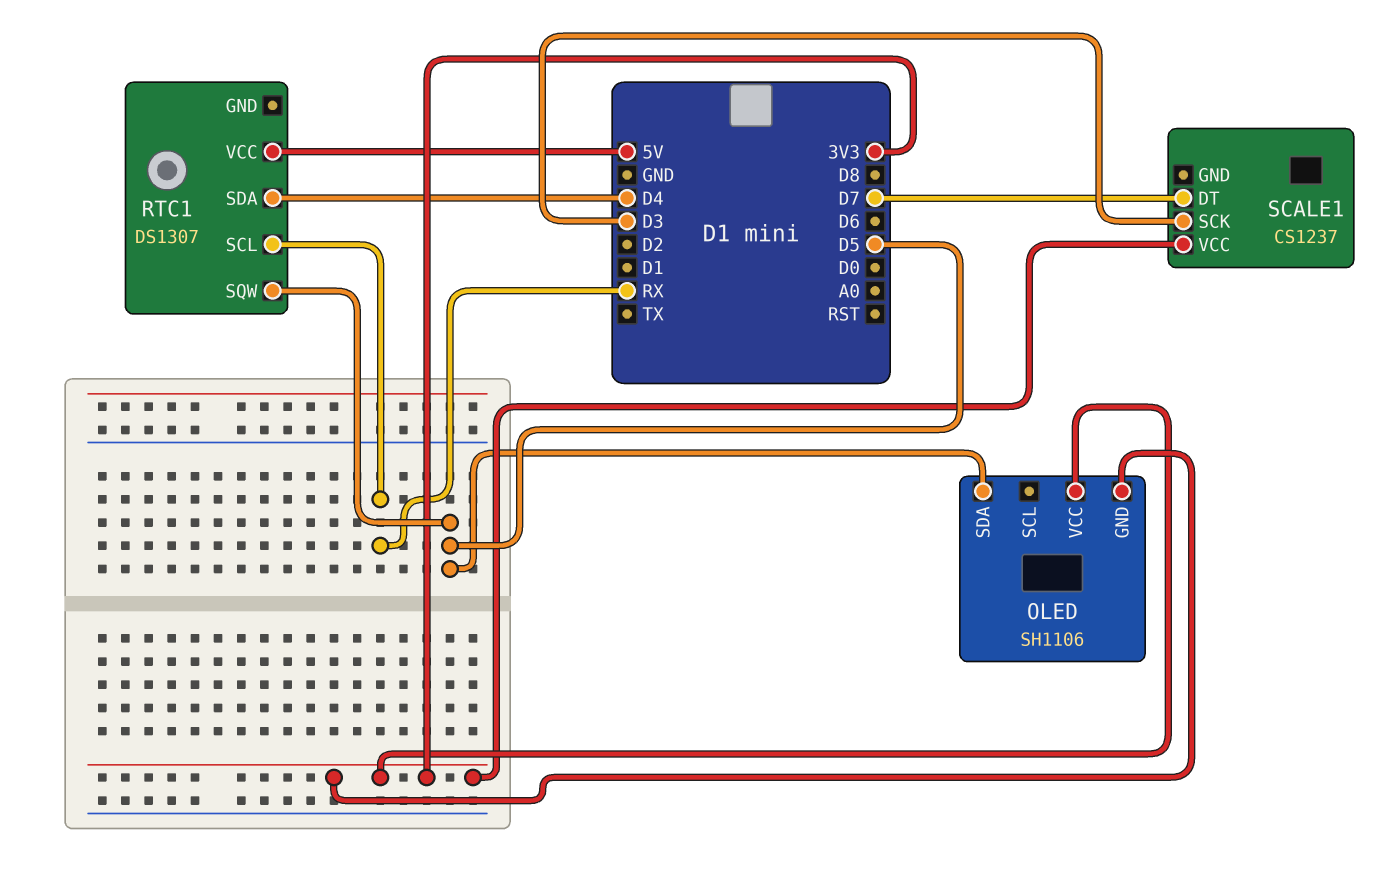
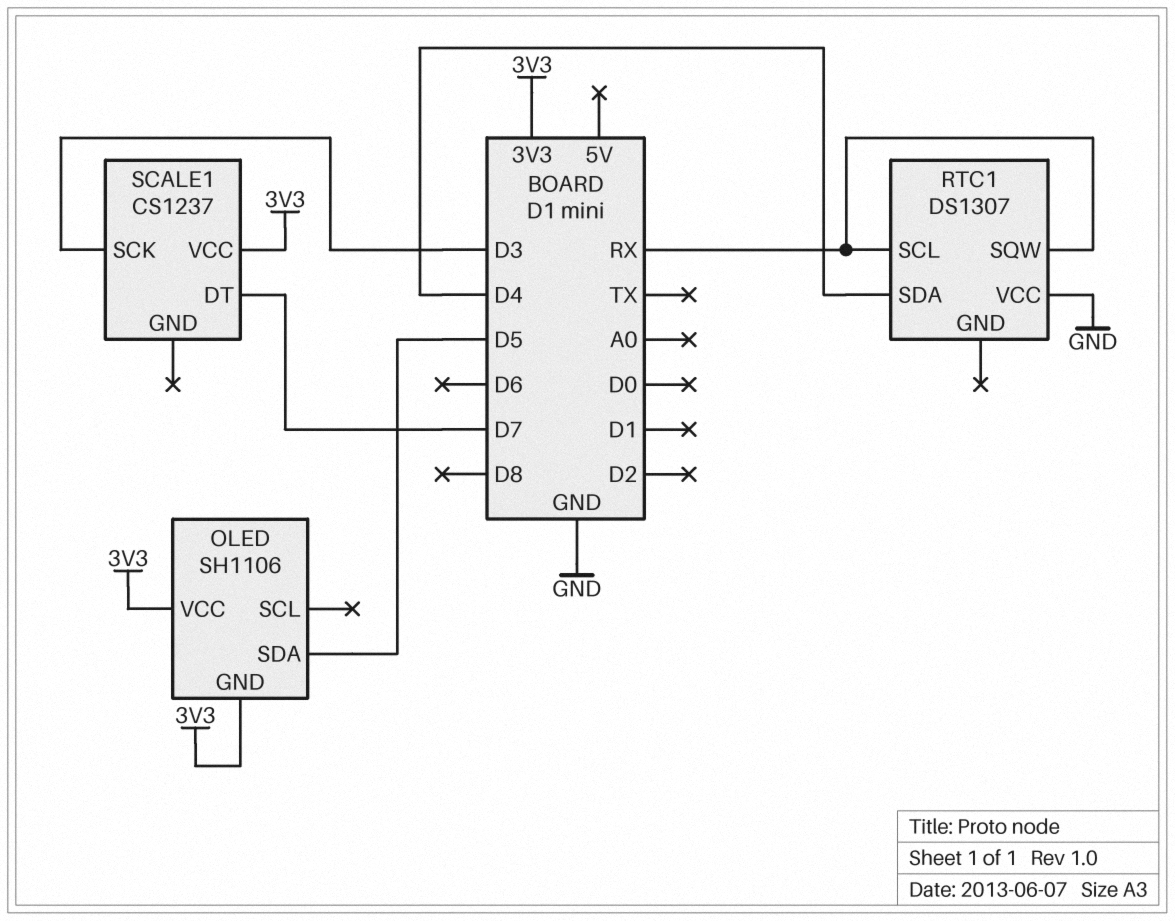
RTC1 pin SQW: D5 -> RX
RTC1 pin VCC: 5V -> GND

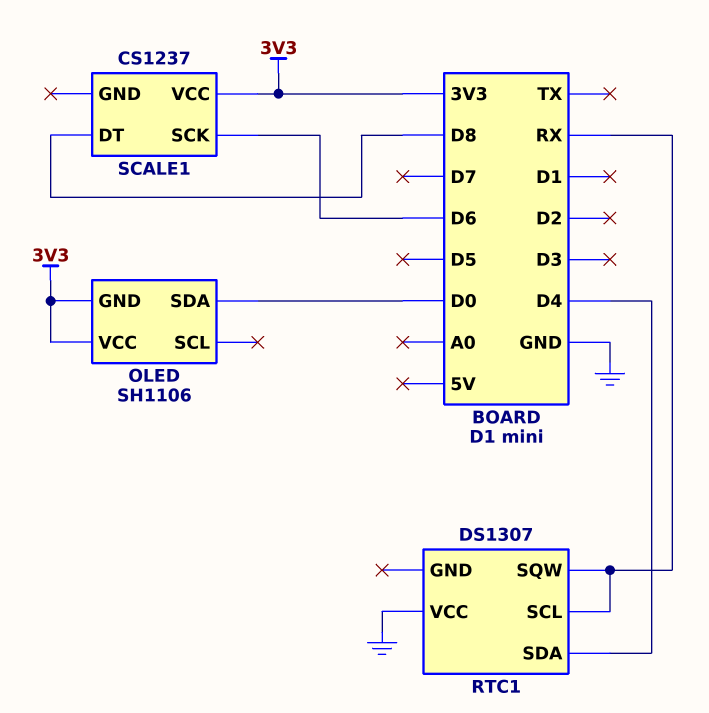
OLED pin SDA: D5 -> D0
SCALE1 pin DT: D7 -> D8
SCALE1 pin SCK: D3 -> D6

